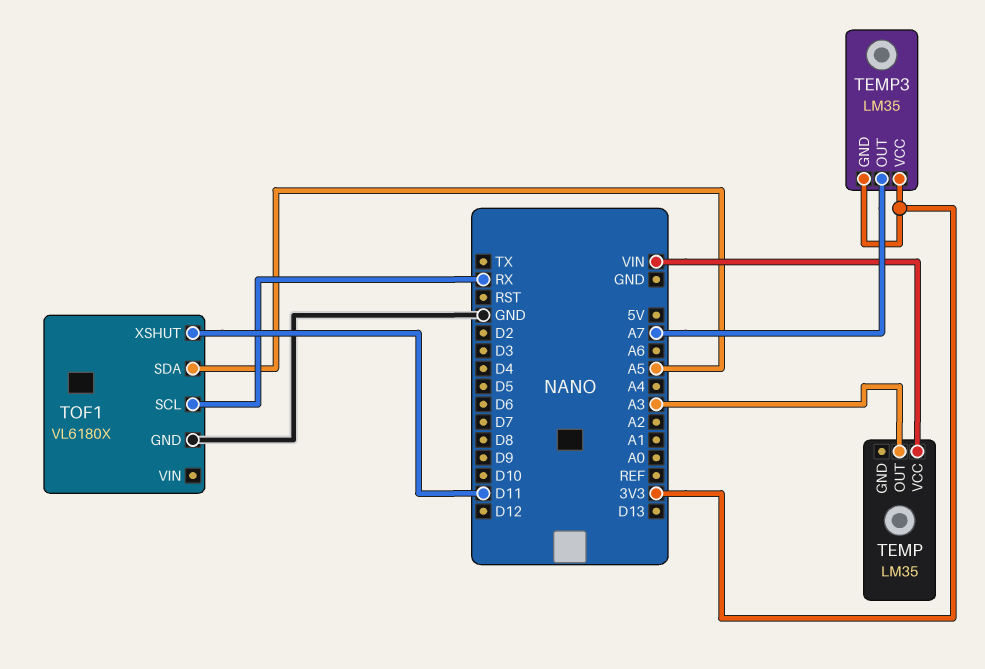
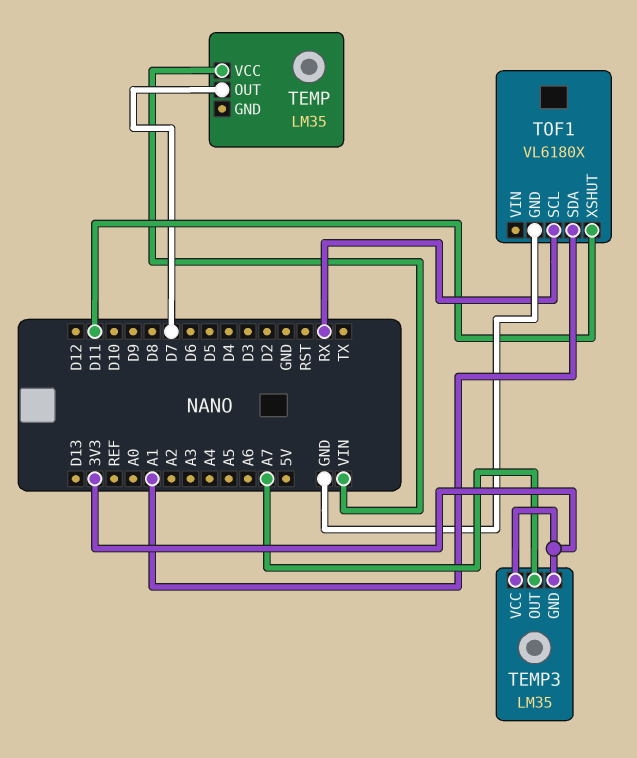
TEMP pin OUT: A3 -> D7
TOF1 pin SDA: A5 -> A1

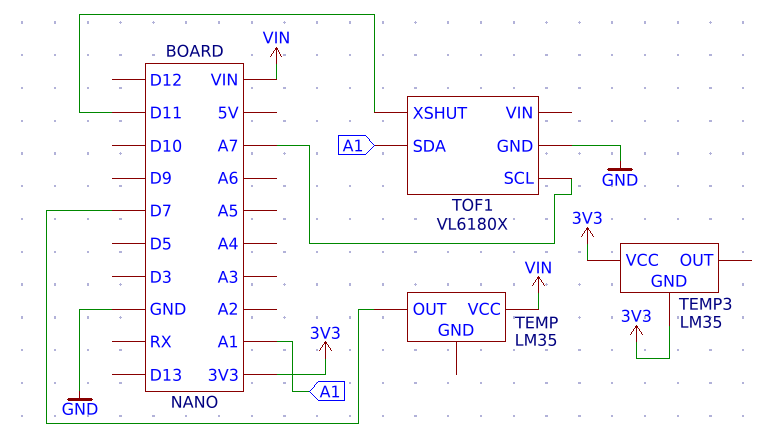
TEMP3 pin OUT: A7 -> none
TOF1 pin SCL: RX -> A7

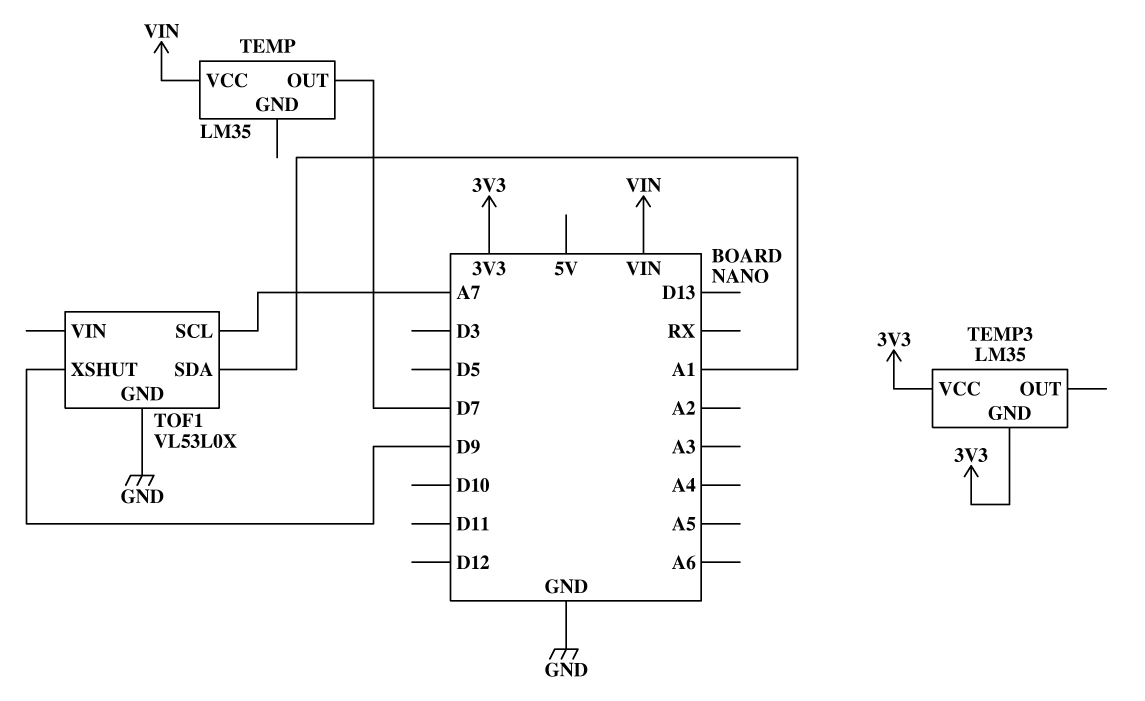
TOF1: VL6180X -> VL53L0X
TOF1 pin XSHUT: D11 -> D9

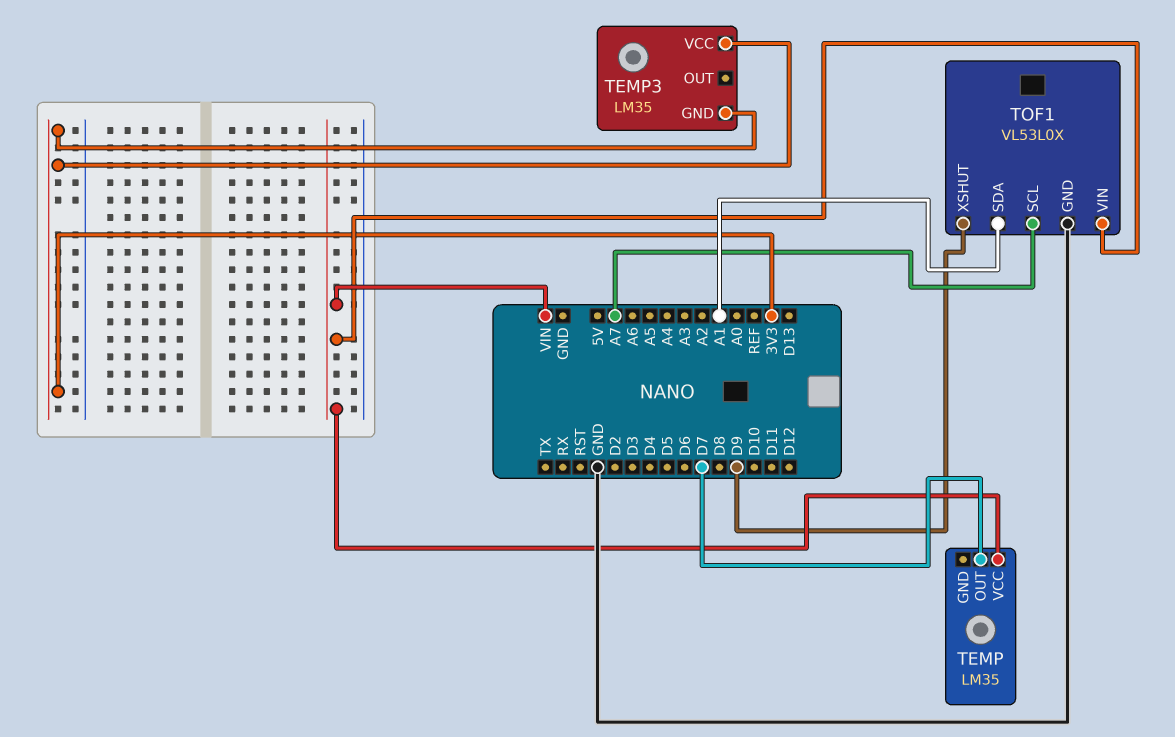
TOF1 pin VIN: none -> VIN

